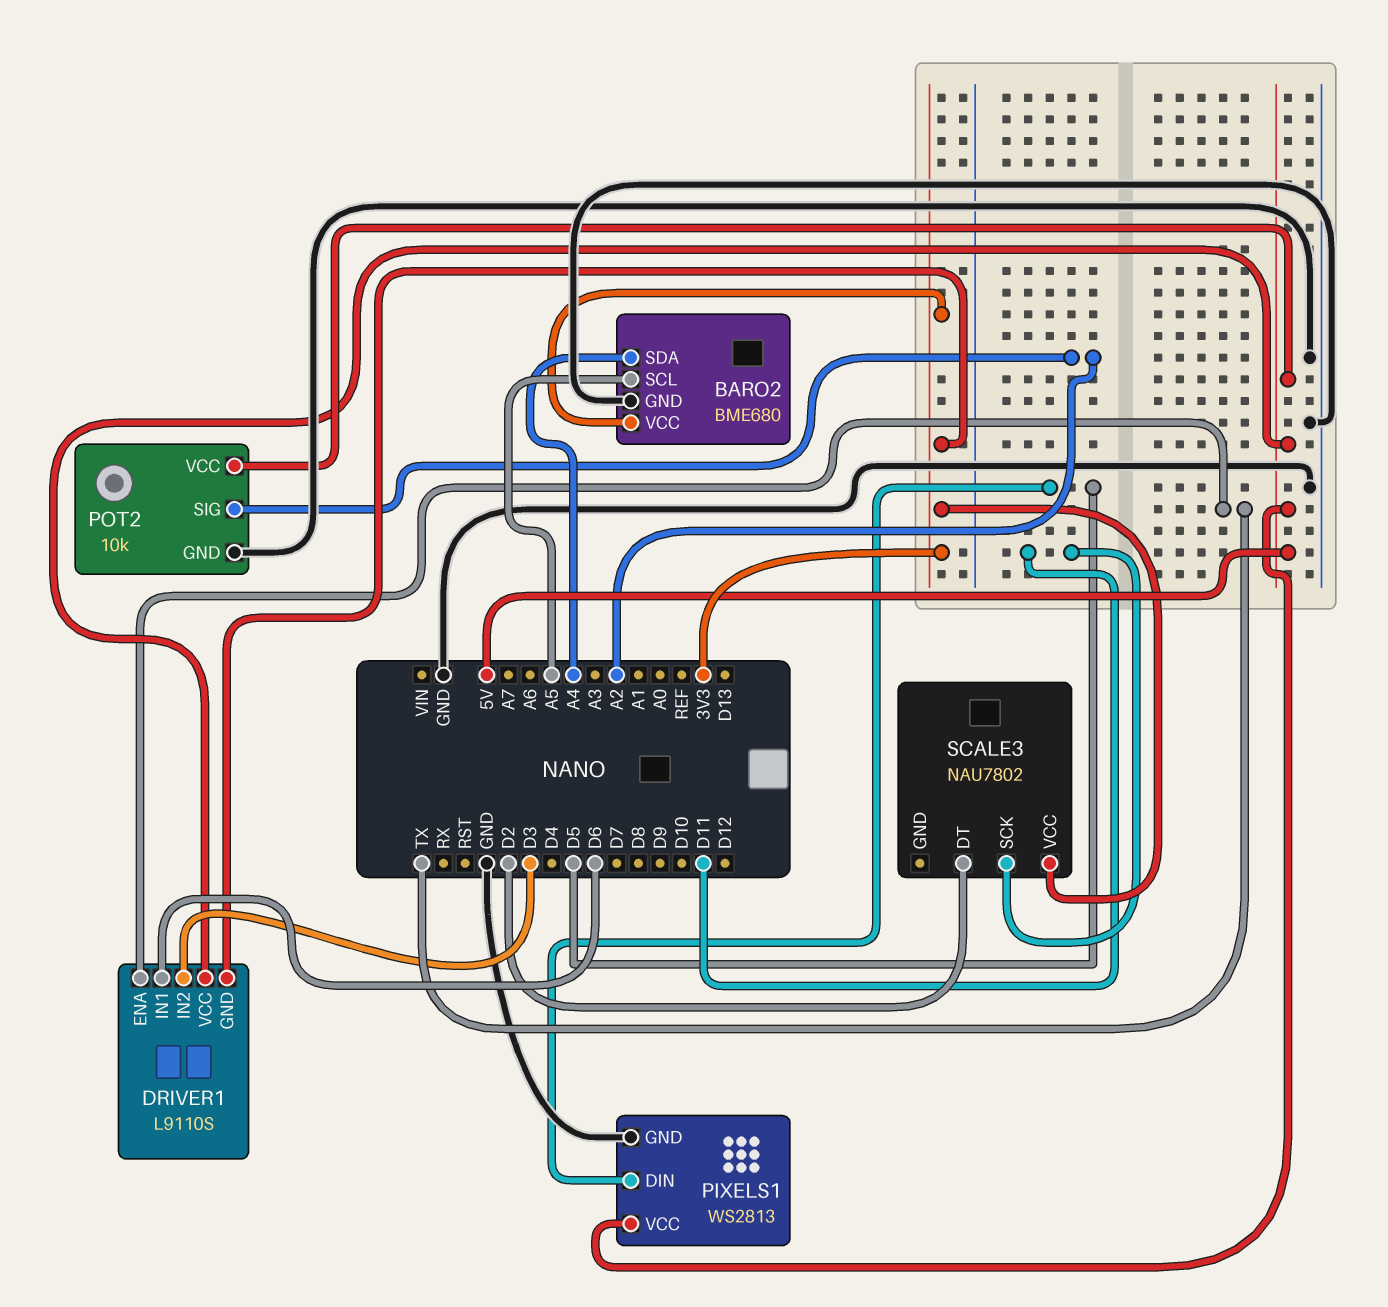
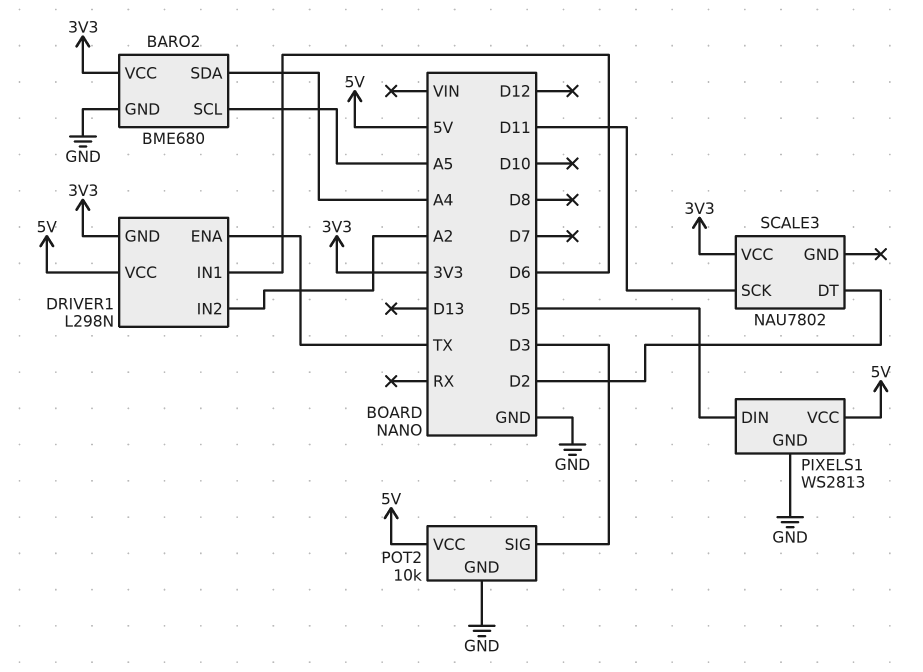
DRIVER1: L9110S -> L298N
DRIVER1 pin IN2: D3 -> A2
POT2 pin SIG: A2 -> D3

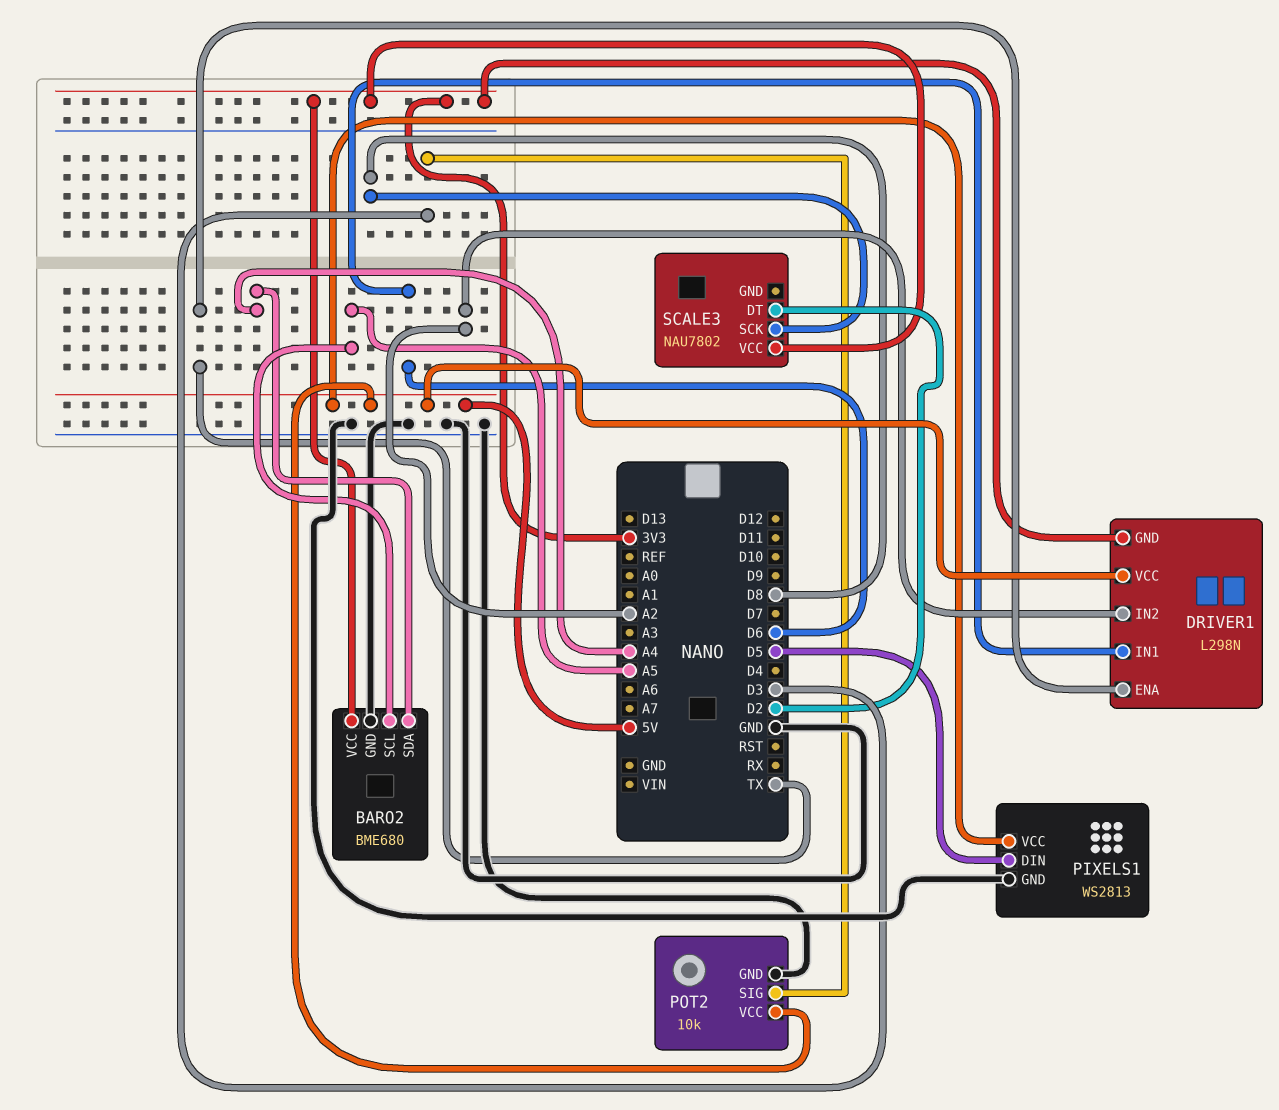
SCALE3 pin SCK: D11 -> D8

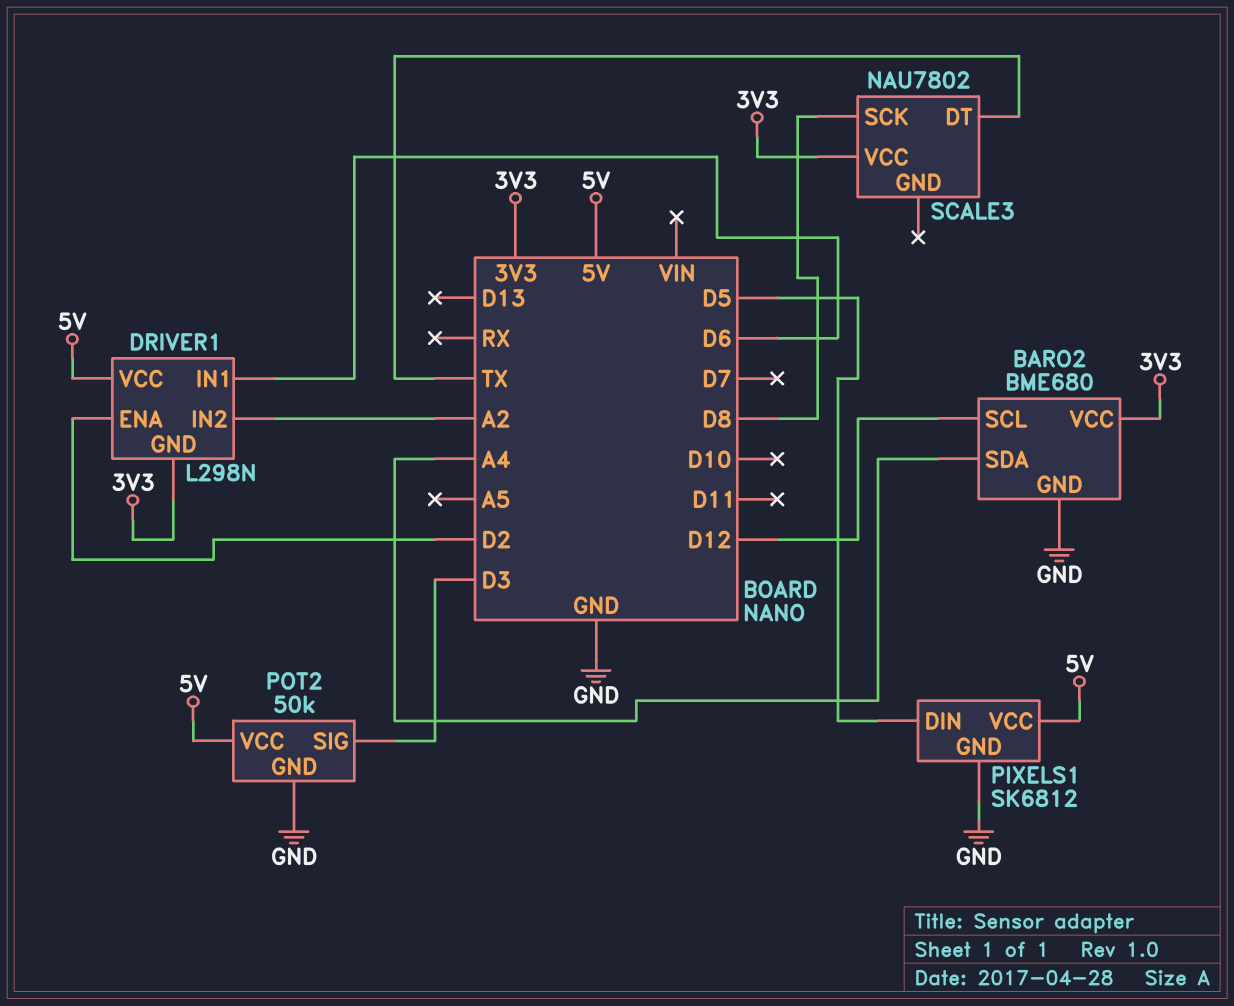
BARO2 pin SCL: A5 -> D12
DRIVER1 pin ENA: TX -> D2
PIXELS1: WS2813 -> SK6812
POT2: 10k -> 50k
SCALE3 pin DT: D2 -> TX

